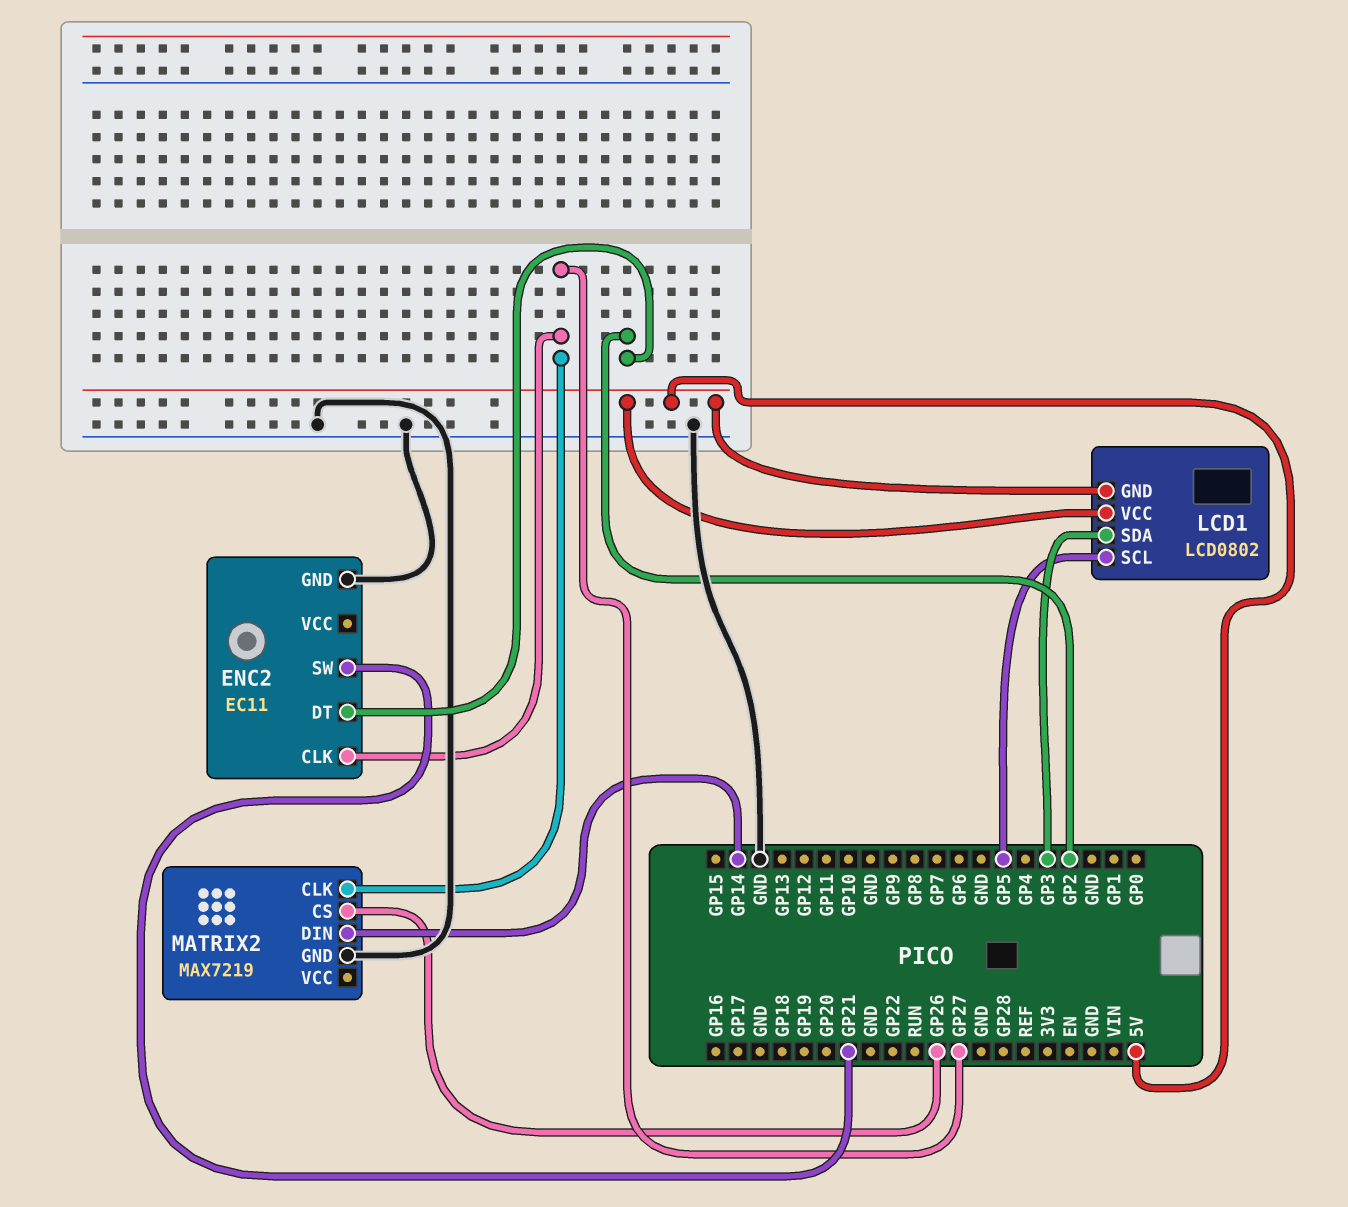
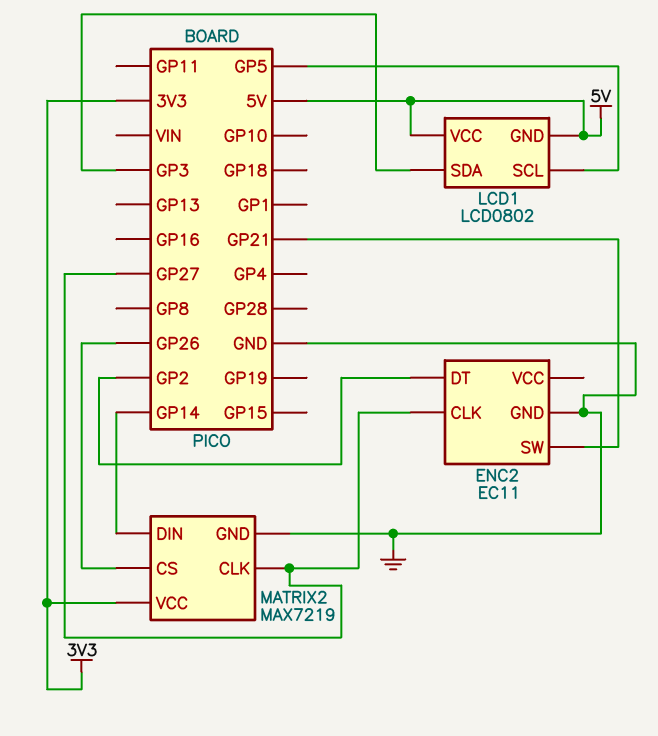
MATRIX2 pin VCC: none -> 3V3

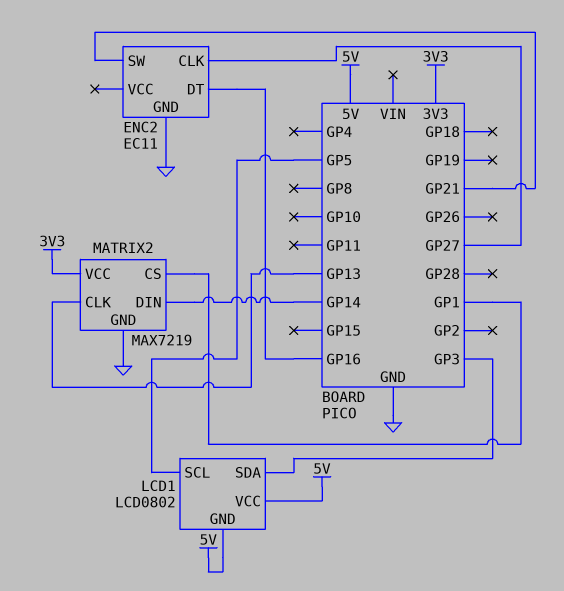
ENC2 pin DT: GP2 -> GP16
MATRIX2 pin CLK: GP27 -> GP13
MATRIX2 pin CS: GP26 -> GP1

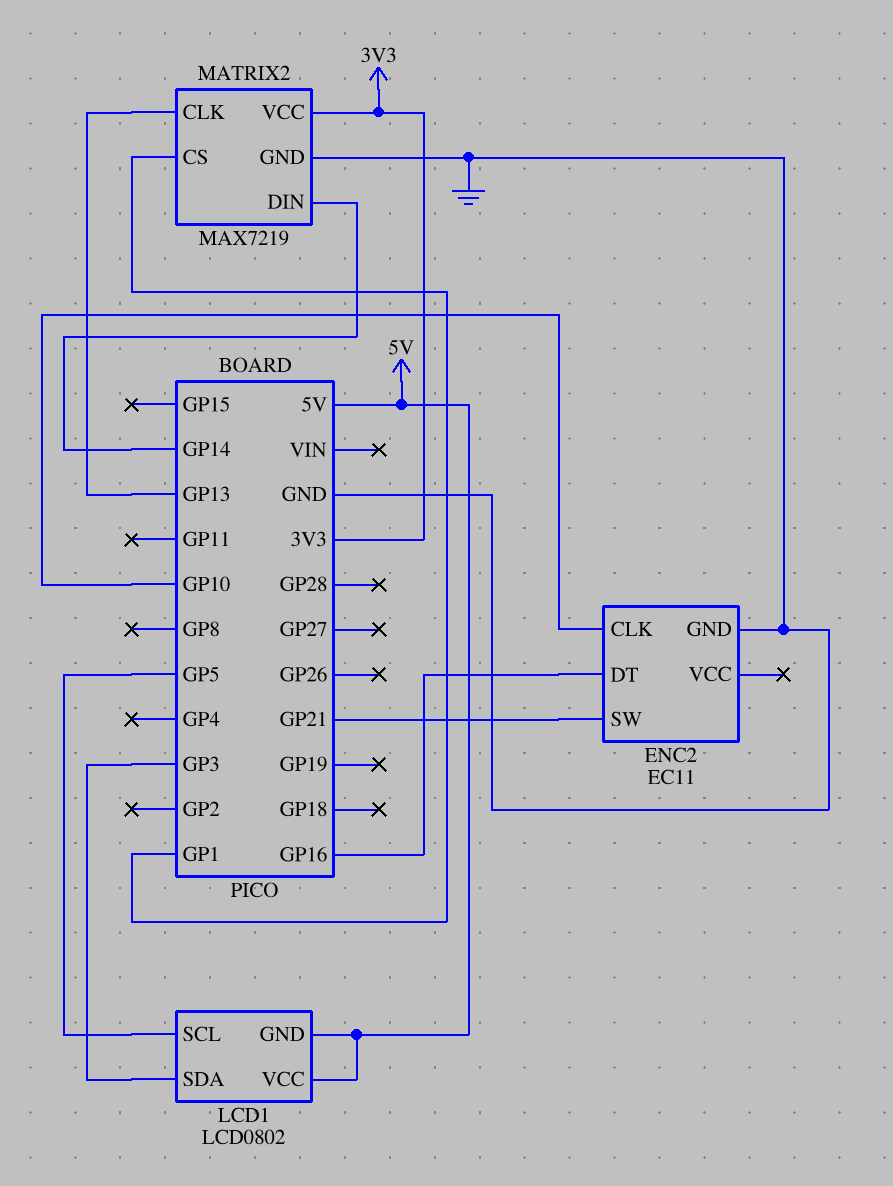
ENC2 pin CLK: GP27 -> GP10

